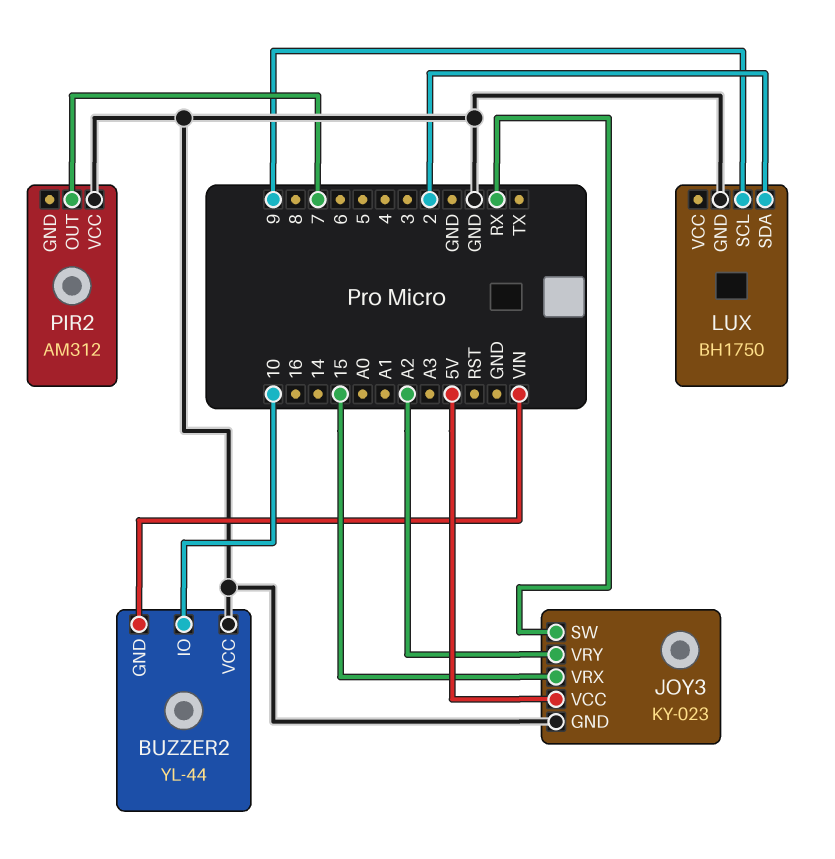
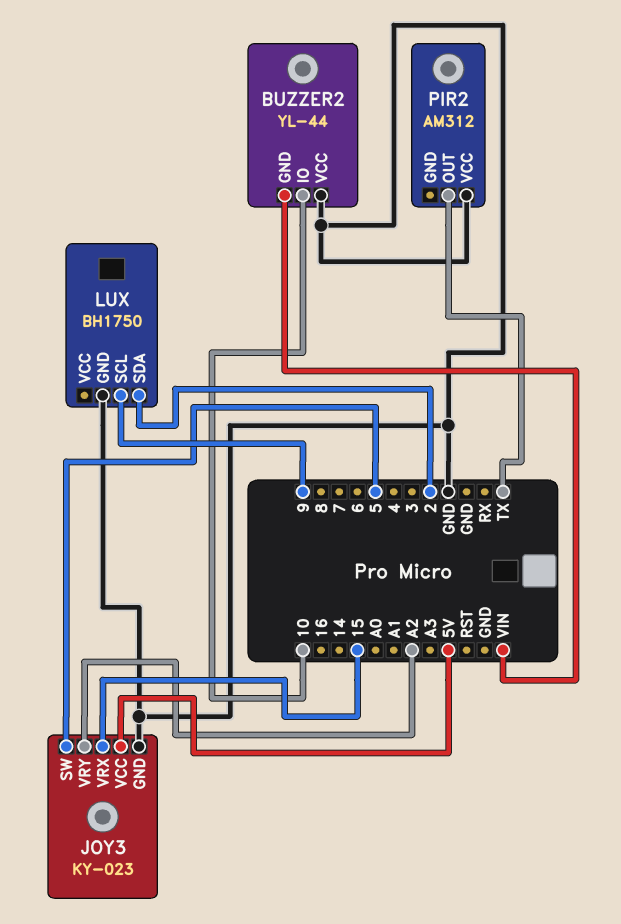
JOY3 pin SW: RX -> 5
PIR2 pin OUT: 7 -> TX

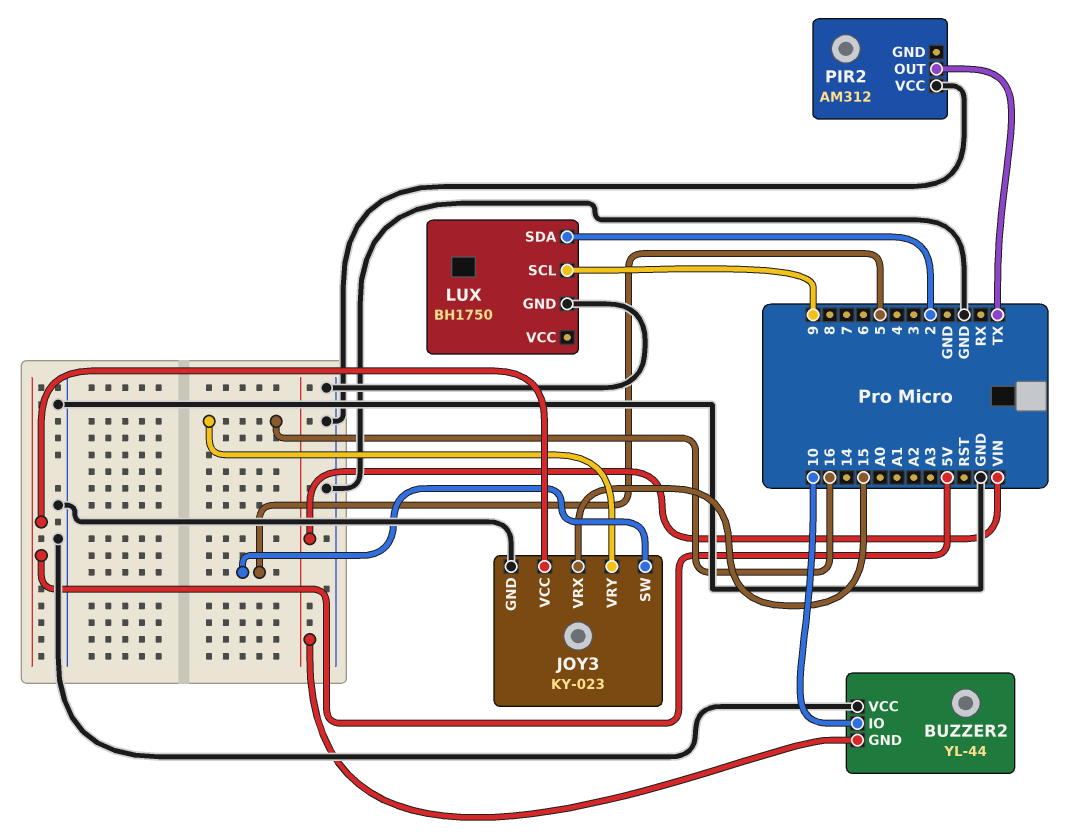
JOY3 pin VRY: A2 -> 16

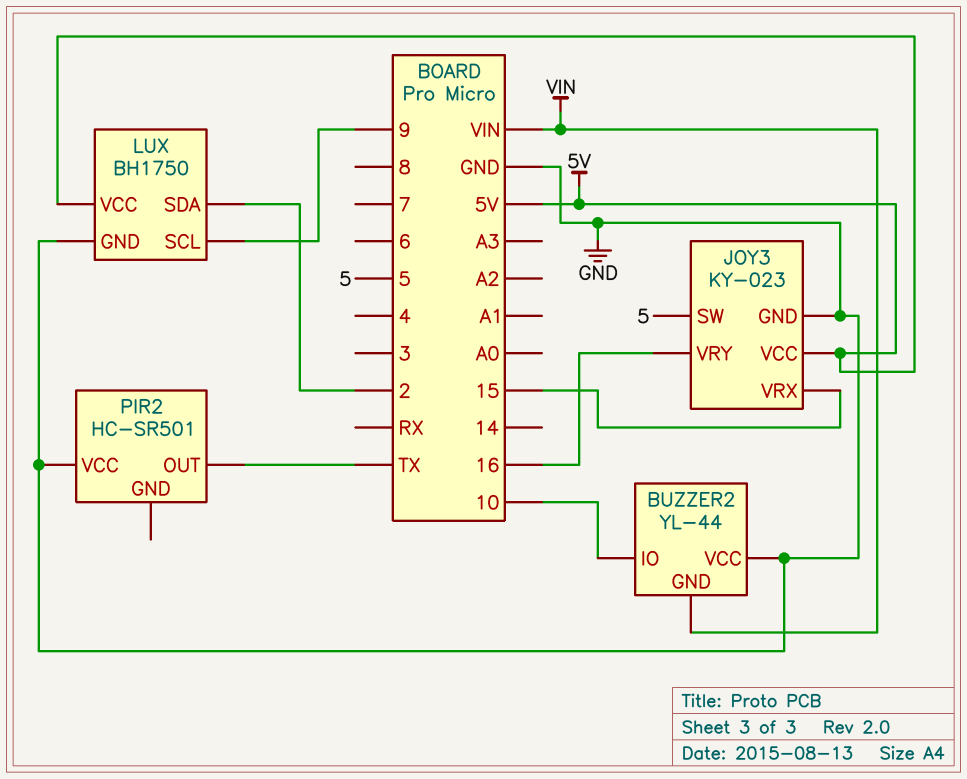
LUX pin VCC: none -> 5V
PIR2: AM312 -> HC-SR501

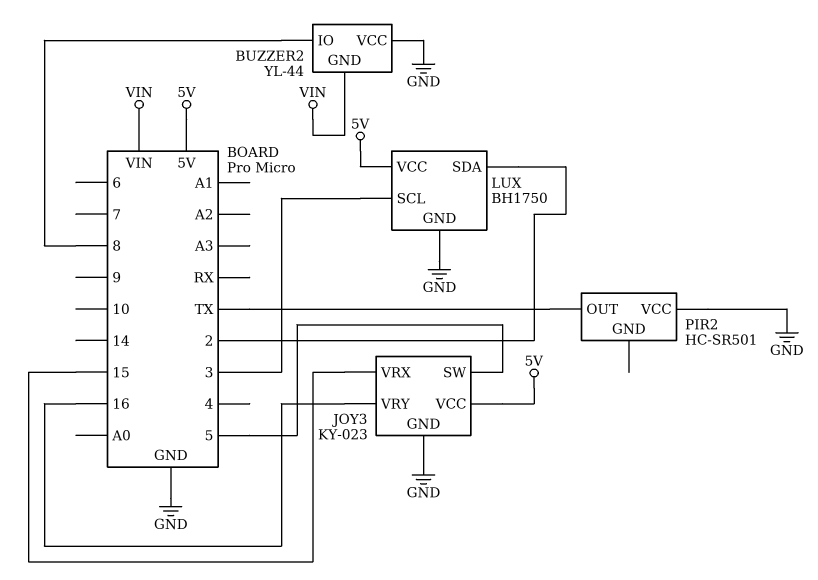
BUZZER2 pin IO: 10 -> 8
LUX pin SCL: 9 -> 3

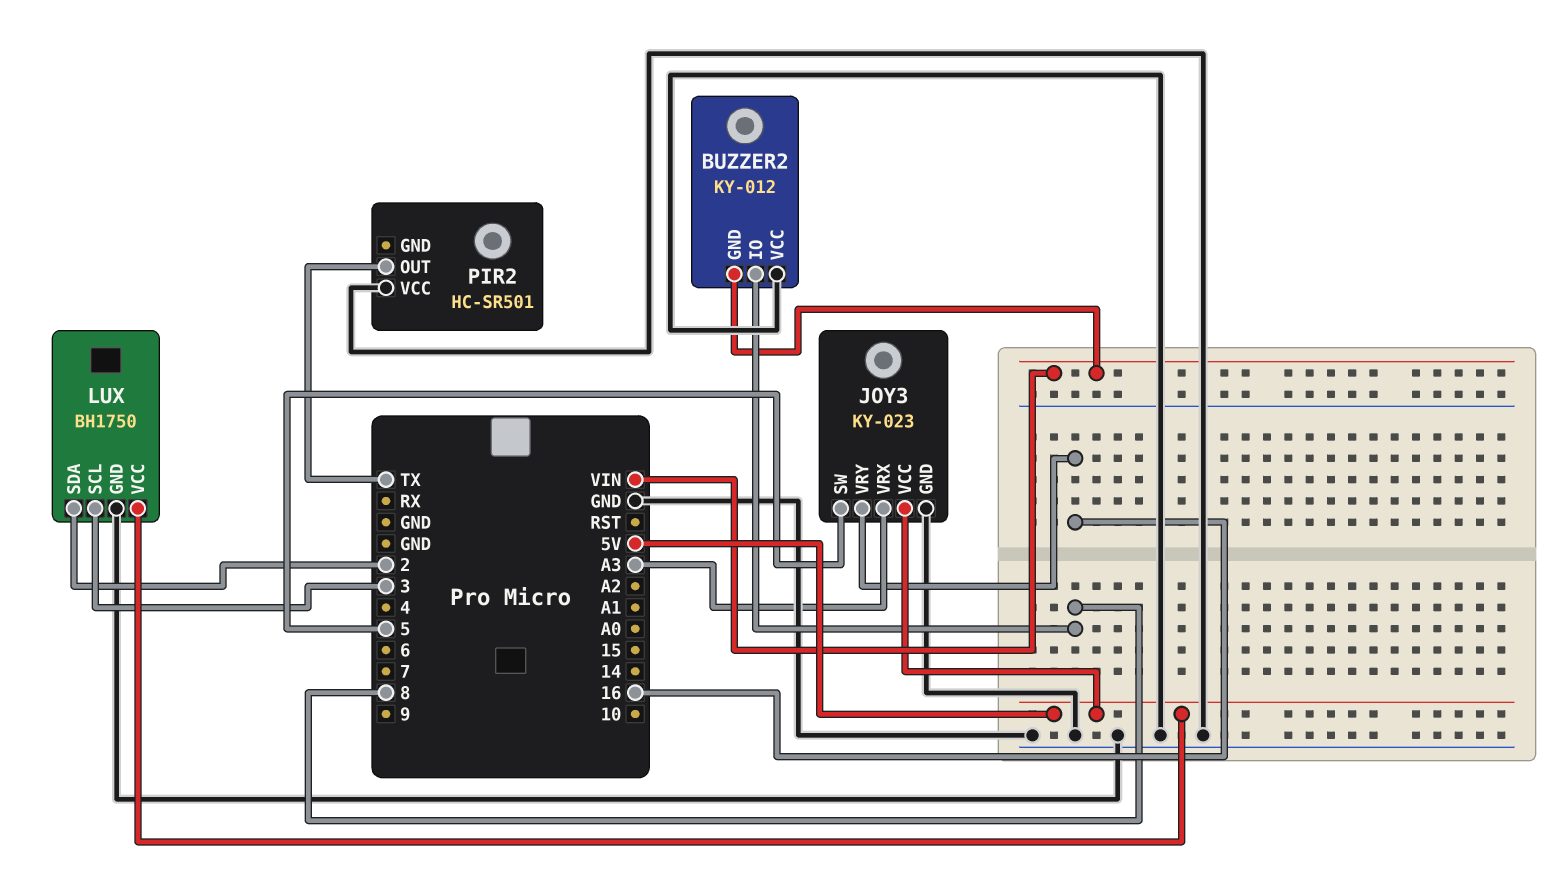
BUZZER2: YL-44 -> KY-012
JOY3 pin VRX: 15 -> A3

